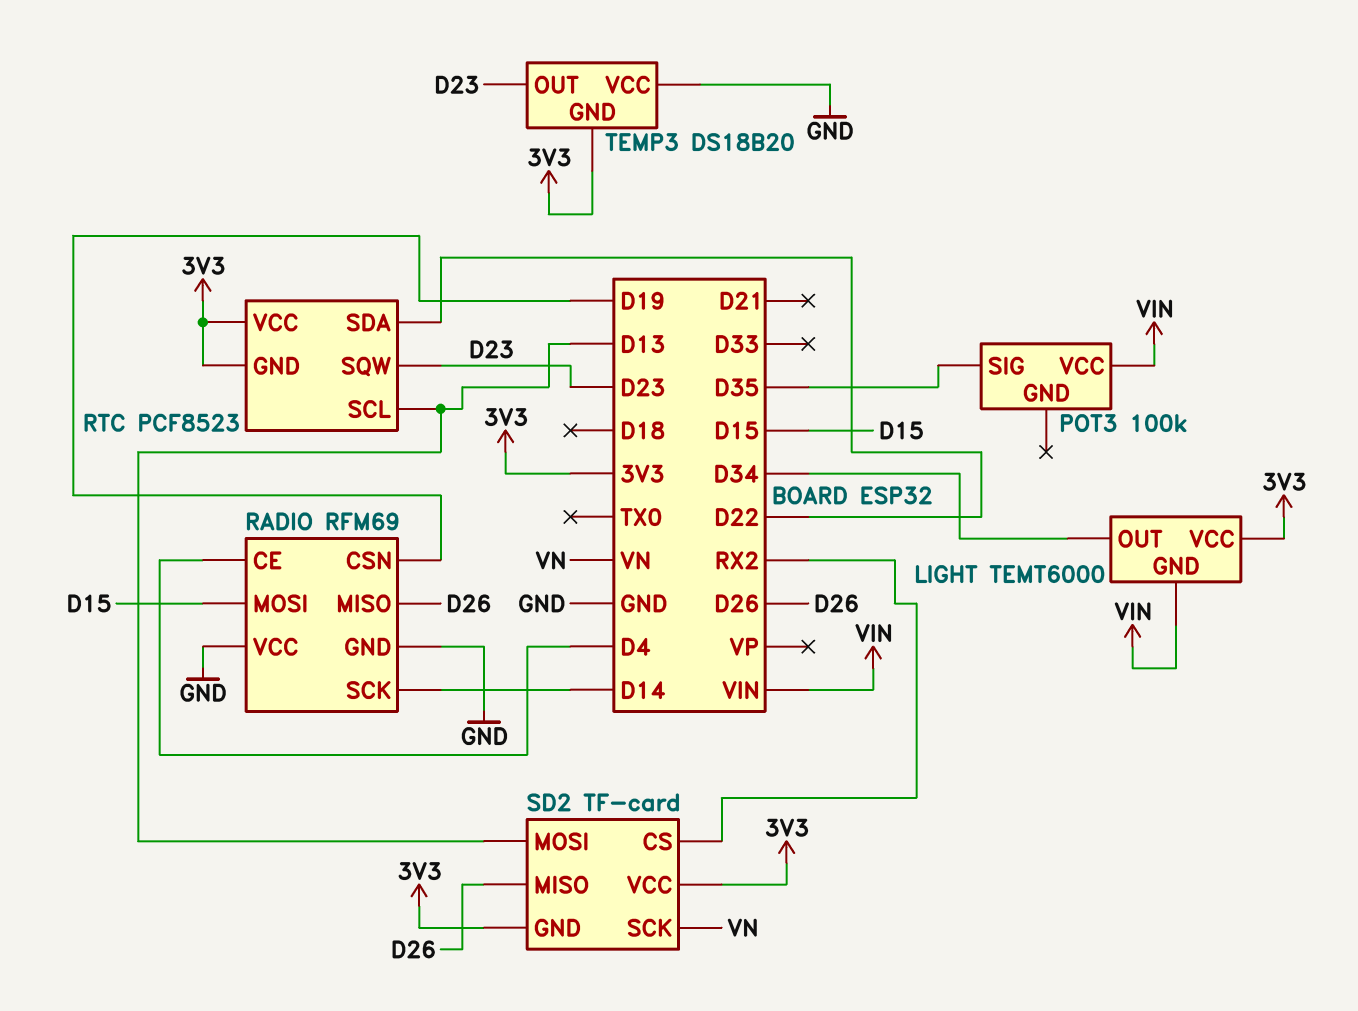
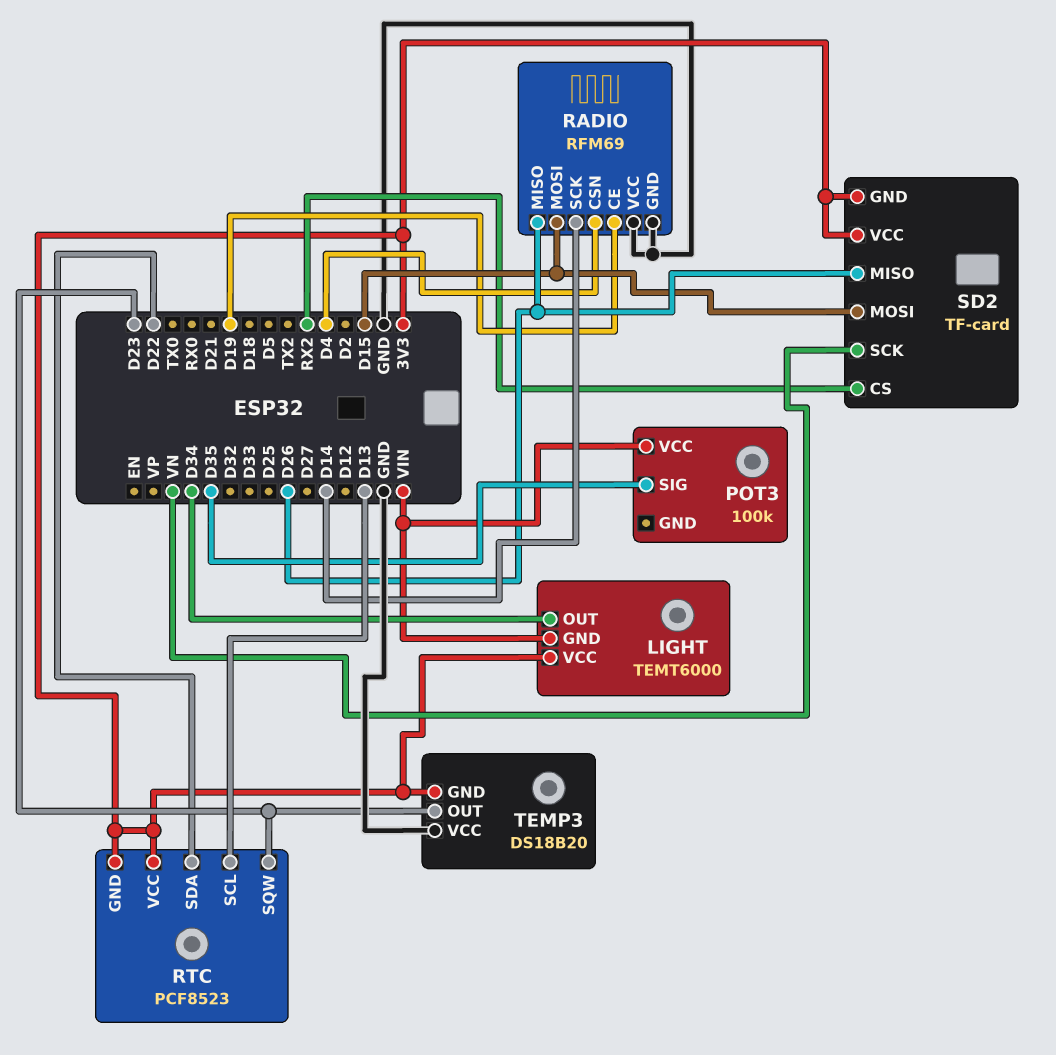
RADIO pin CE: D4 -> D19
RADIO pin CSN: D19 -> D4
SD2 pin MOSI: D13 -> D15

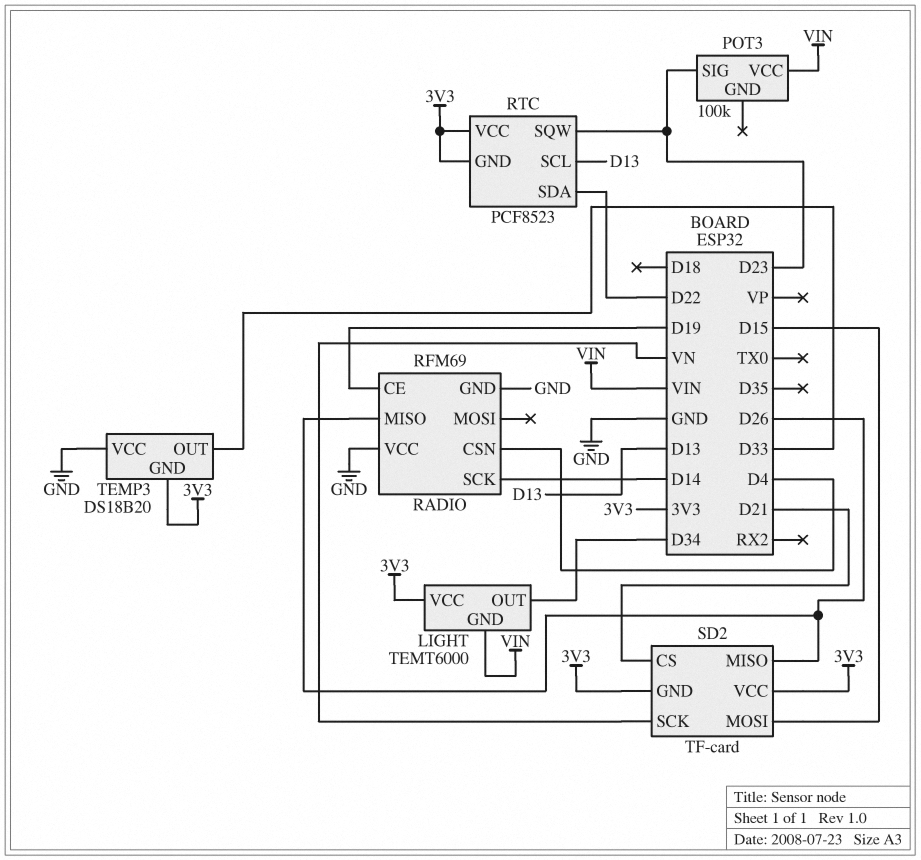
POT3 pin SIG: D35 -> D23
RADIO pin MOSI: D15 -> none
SD2 pin CS: RX2 -> D21
TEMP3 pin OUT: D23 -> D33

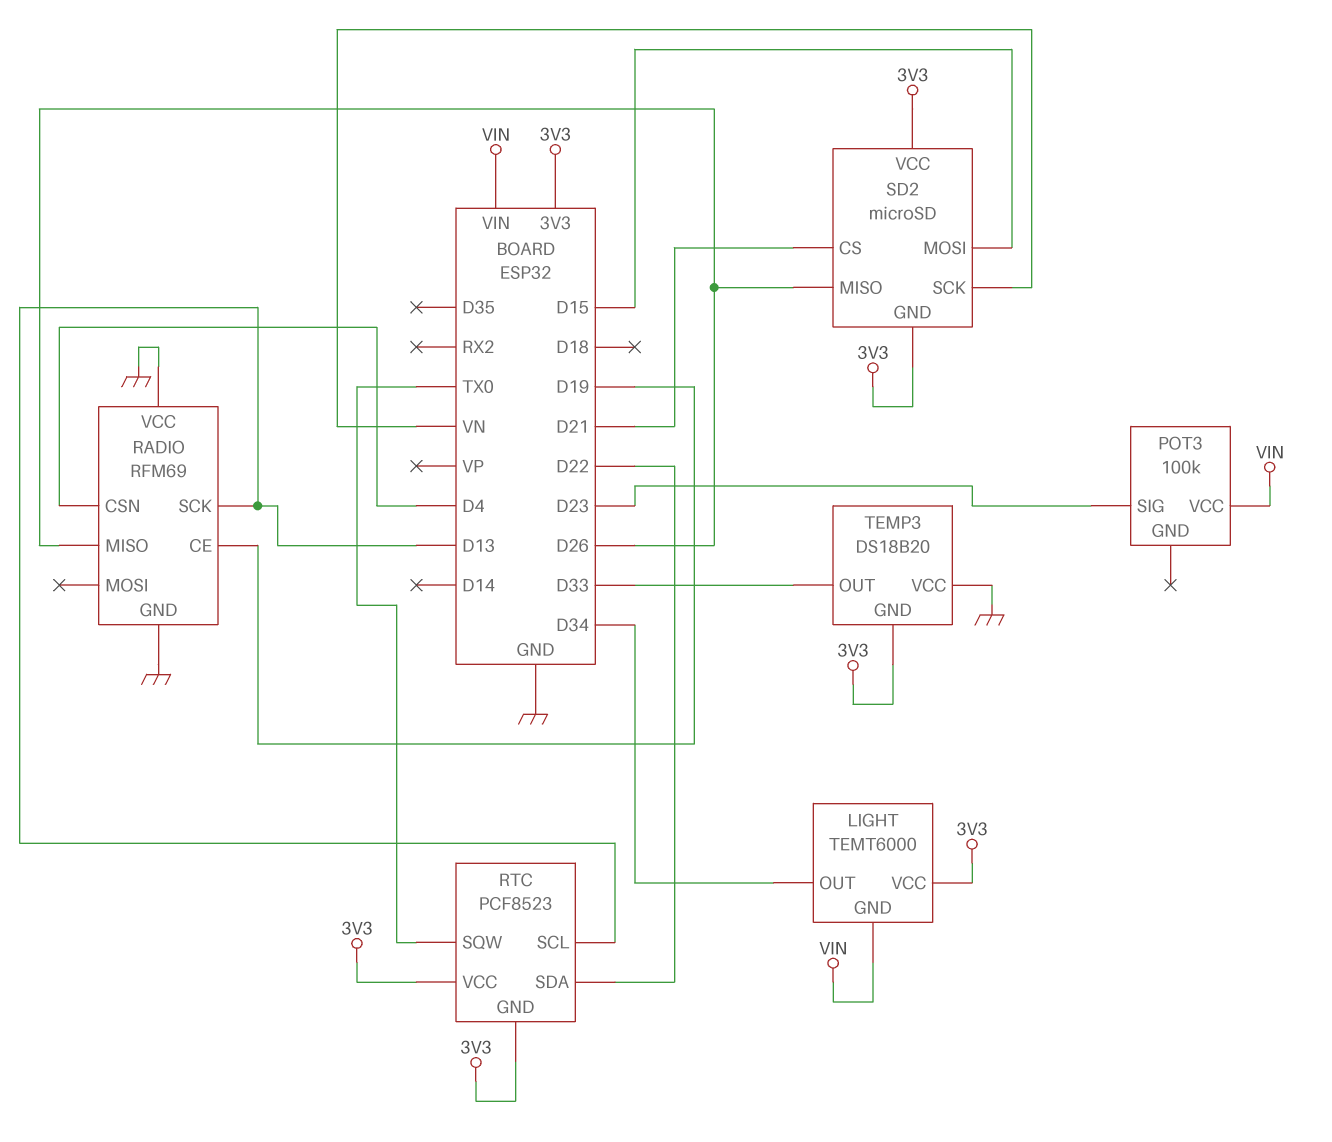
RADIO pin SCK: D14 -> D13
RTC pin SQW: D23 -> TX0
SD2: TF-card -> microSD

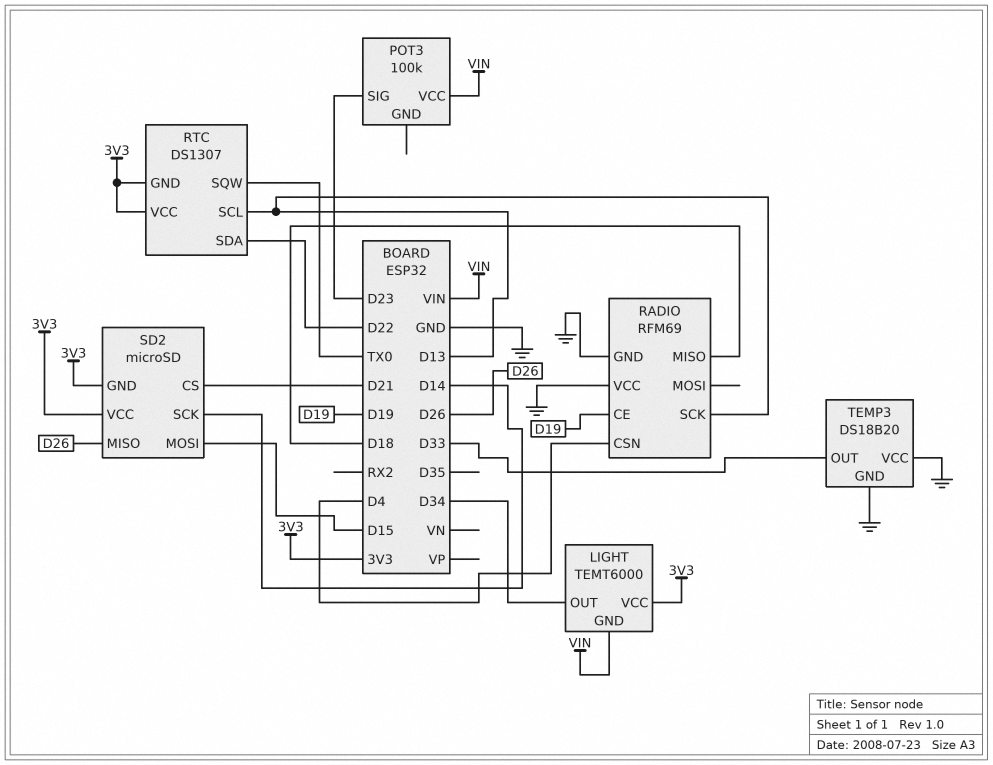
RADIO pin MISO: D26 -> D18
RTC: PCF8523 -> DS1307
SD2 pin SCK: VN -> D14
TEMP3 pin GND: 3V3 -> GND

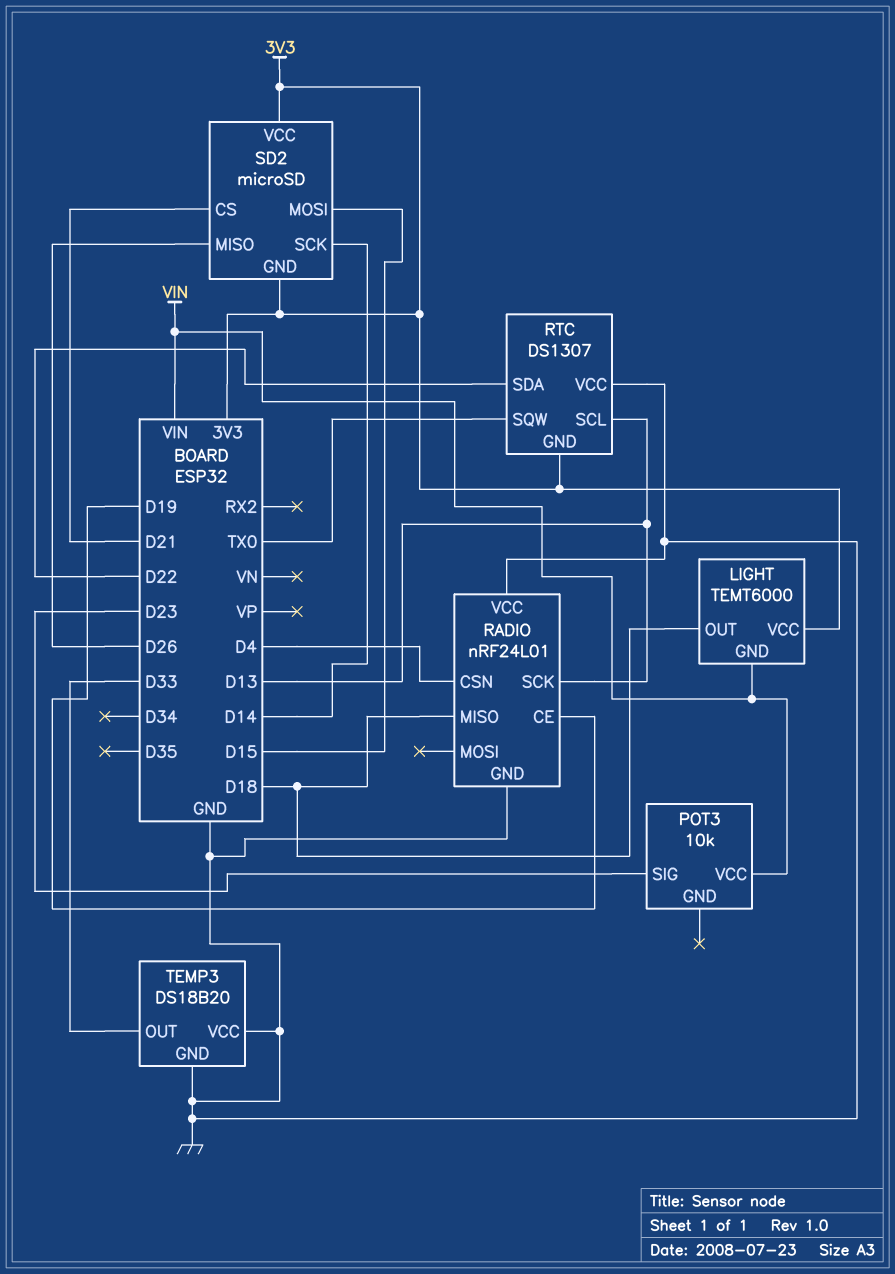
LIGHT pin OUT: D34 -> D18
POT3: 100k -> 10k
RADIO: RFM69 -> nRF24L01
RTC pin VCC: 3V3 -> GND

